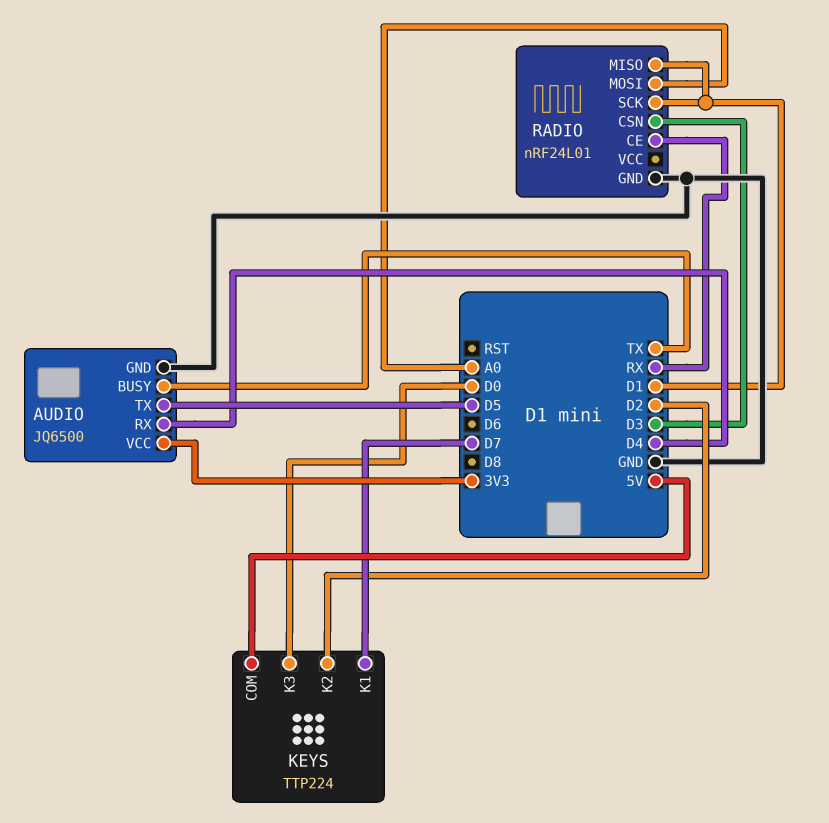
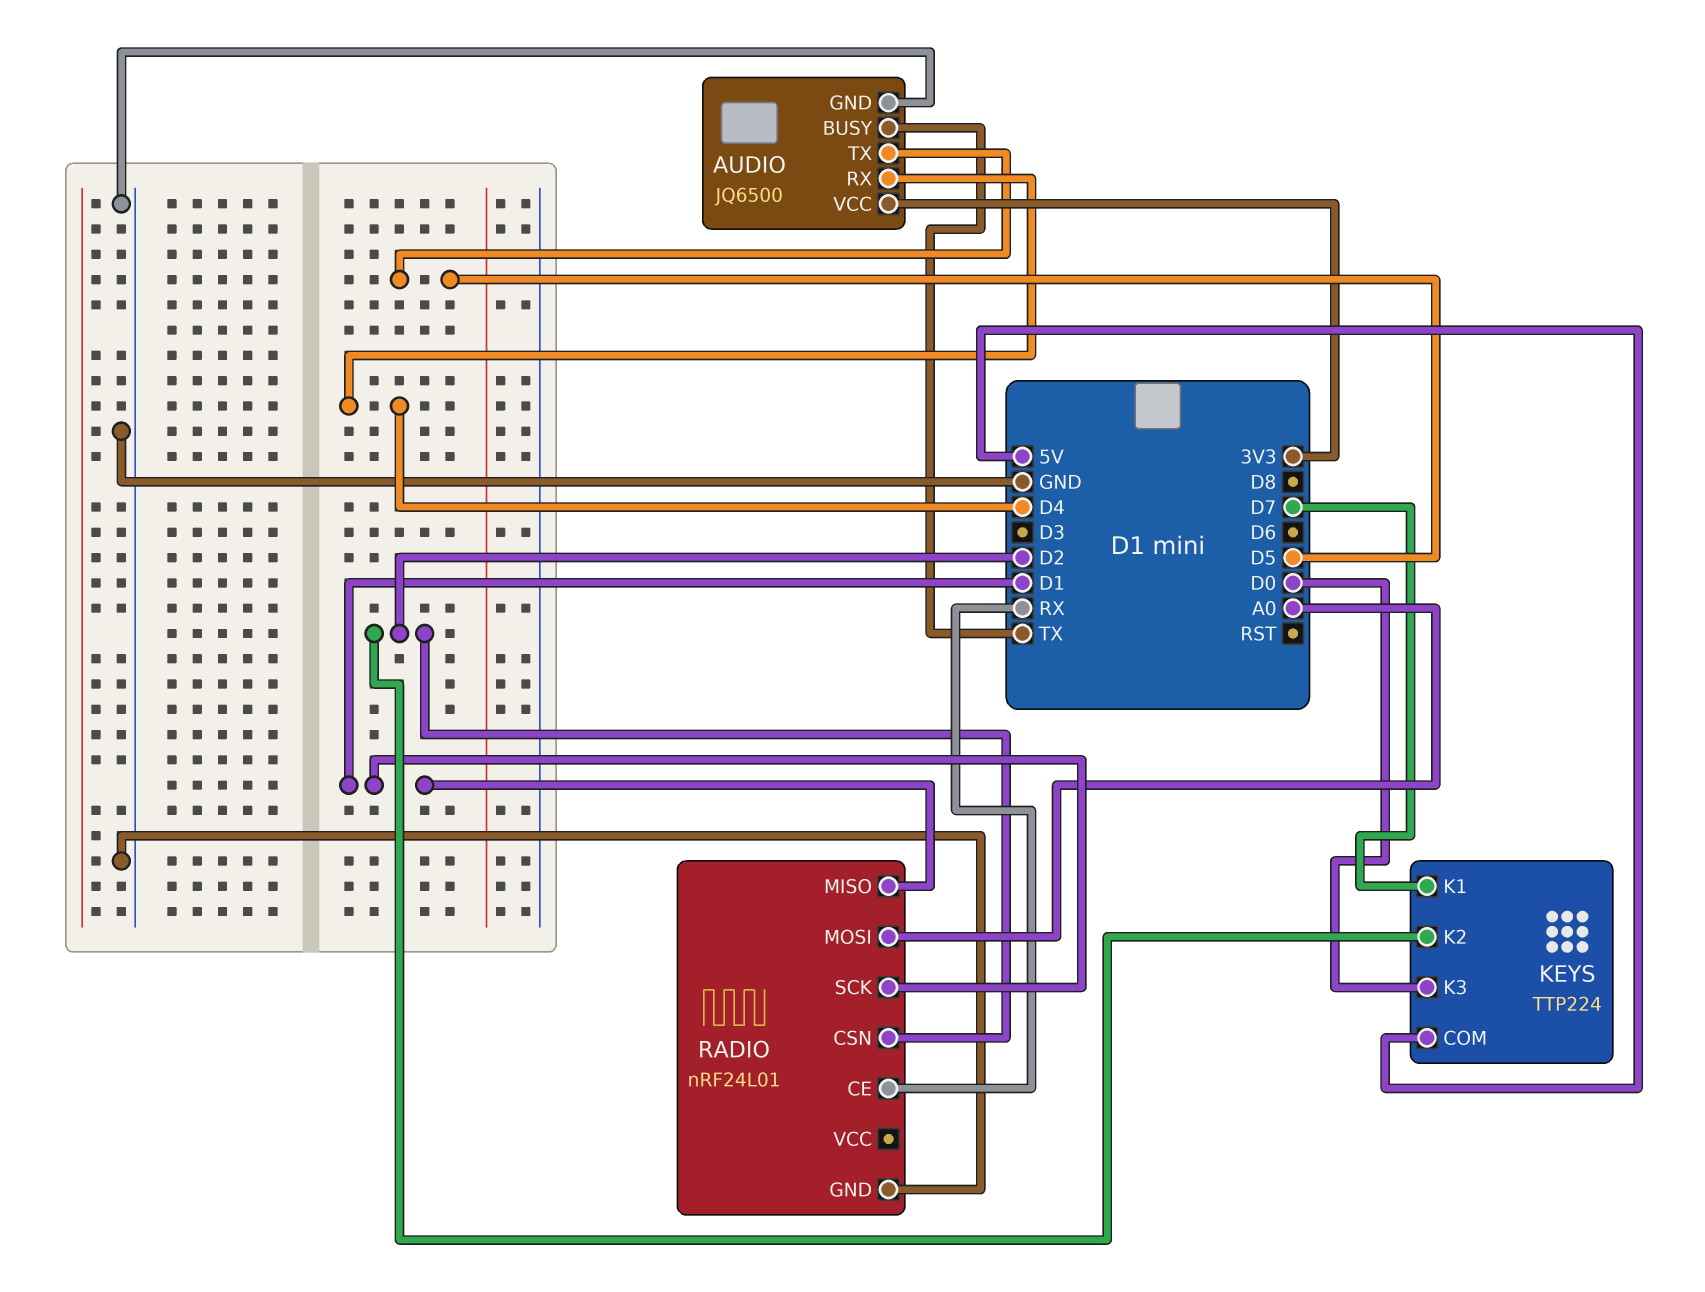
RADIO pin CSN: D3 -> D2

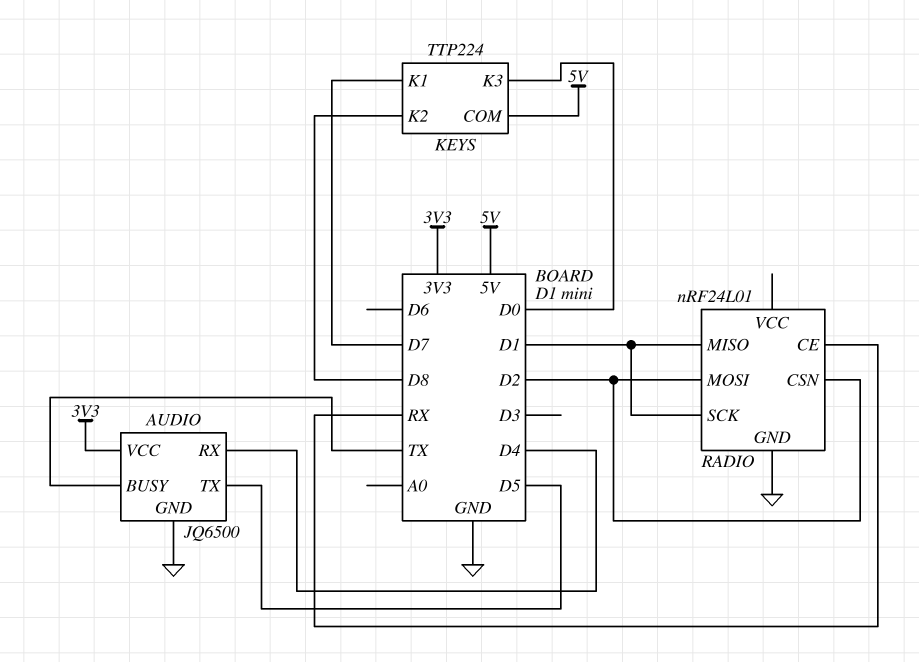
KEYS pin K2: D2 -> D8
RADIO pin MOSI: A0 -> D2

